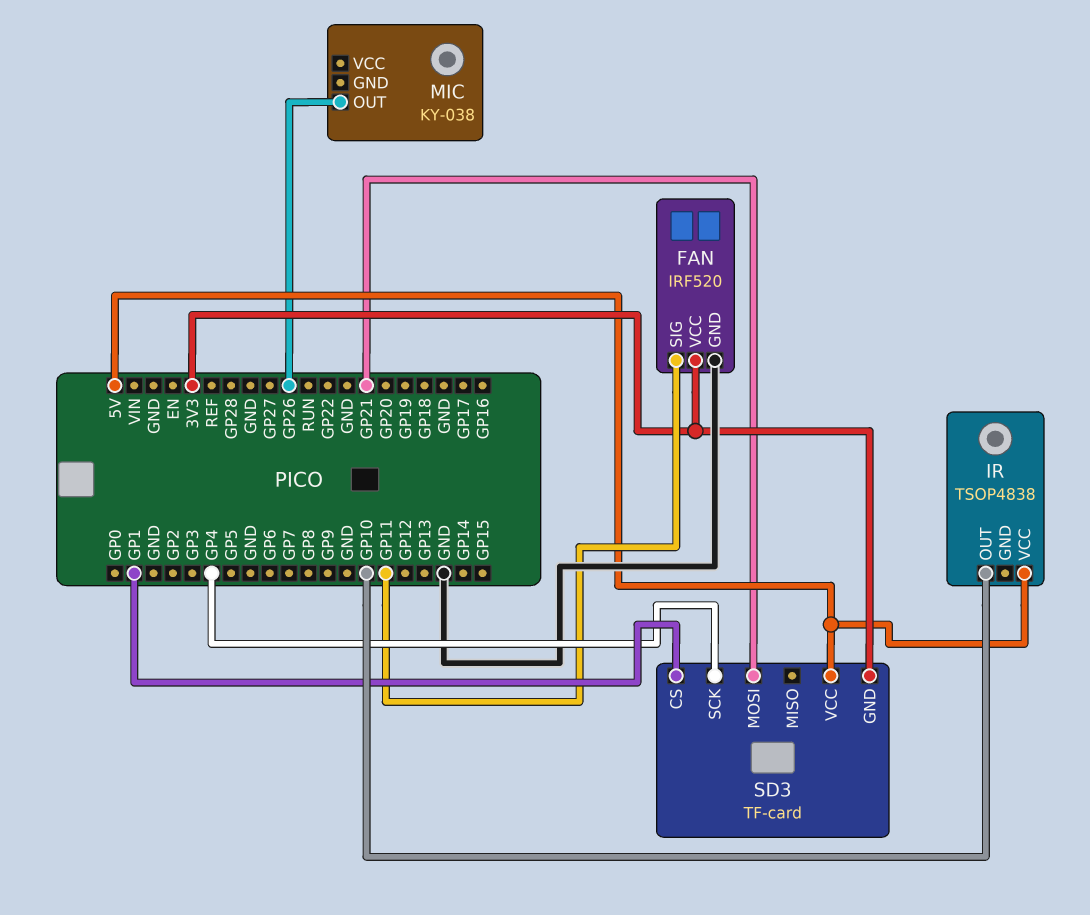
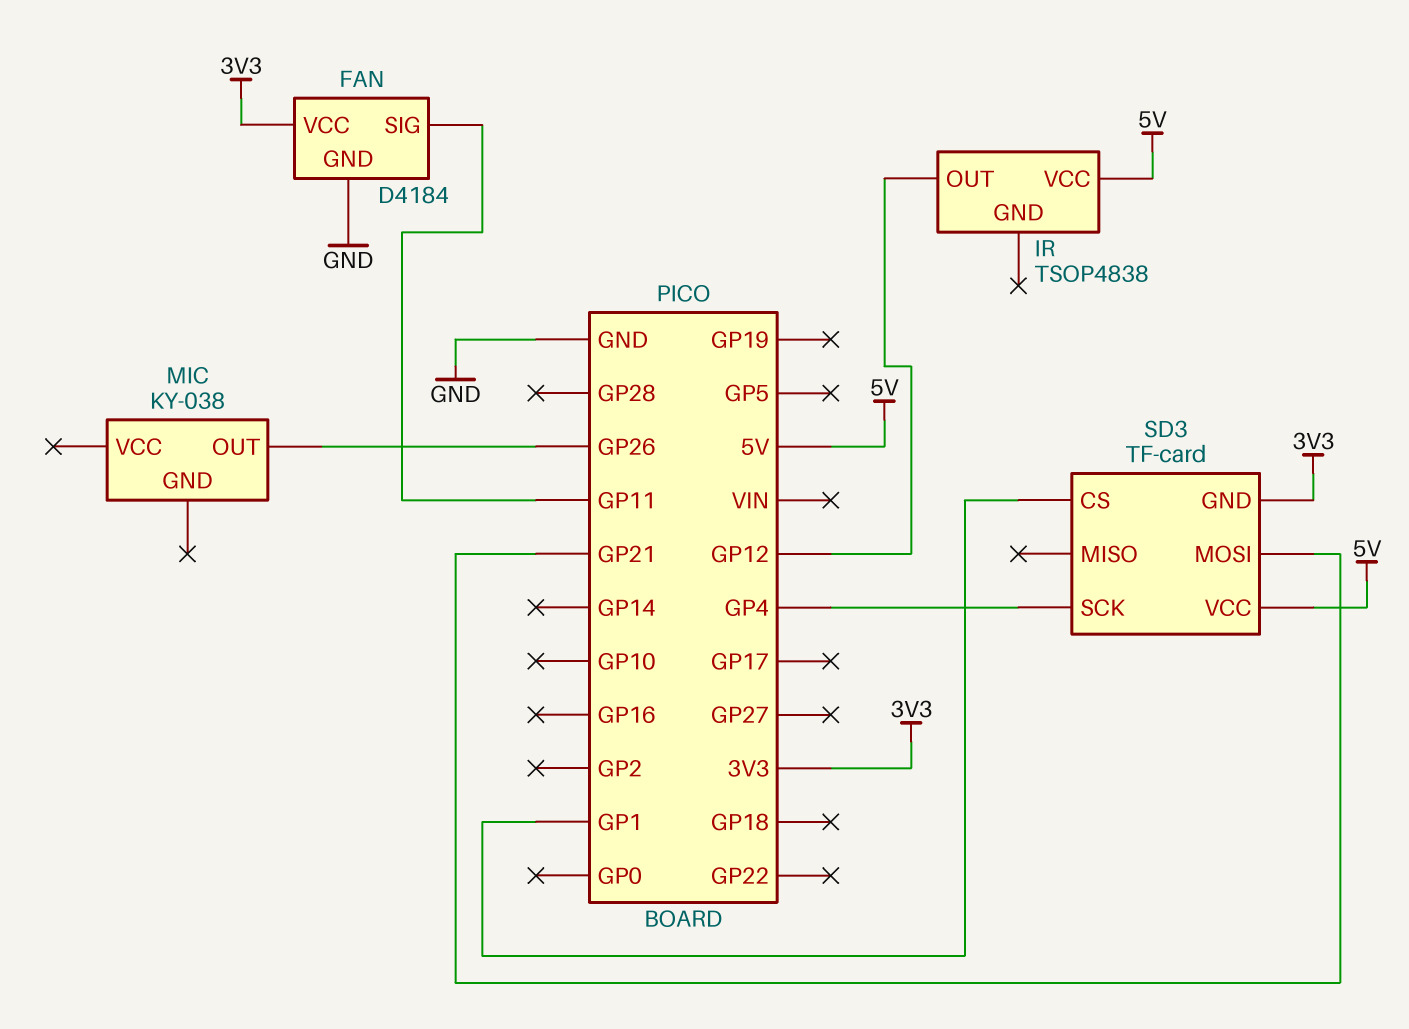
FAN: IRF520 -> D4184
IR pin OUT: GP10 -> GP12

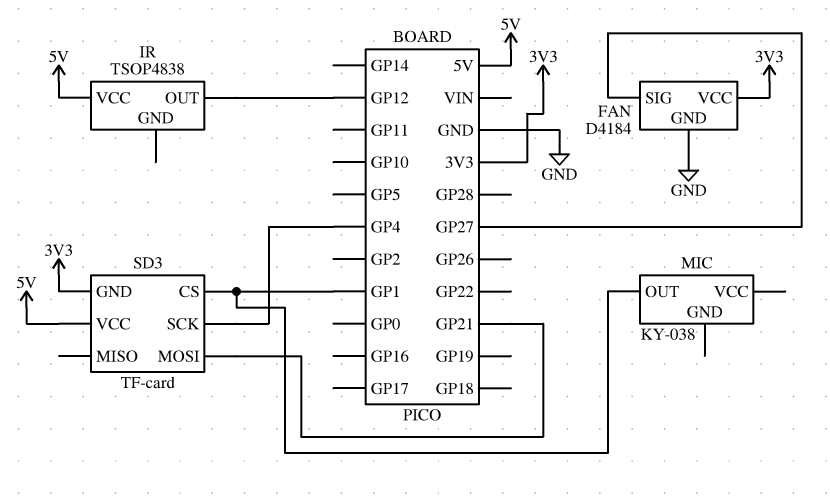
FAN pin SIG: GP11 -> GP27
MIC pin OUT: GP26 -> GP1

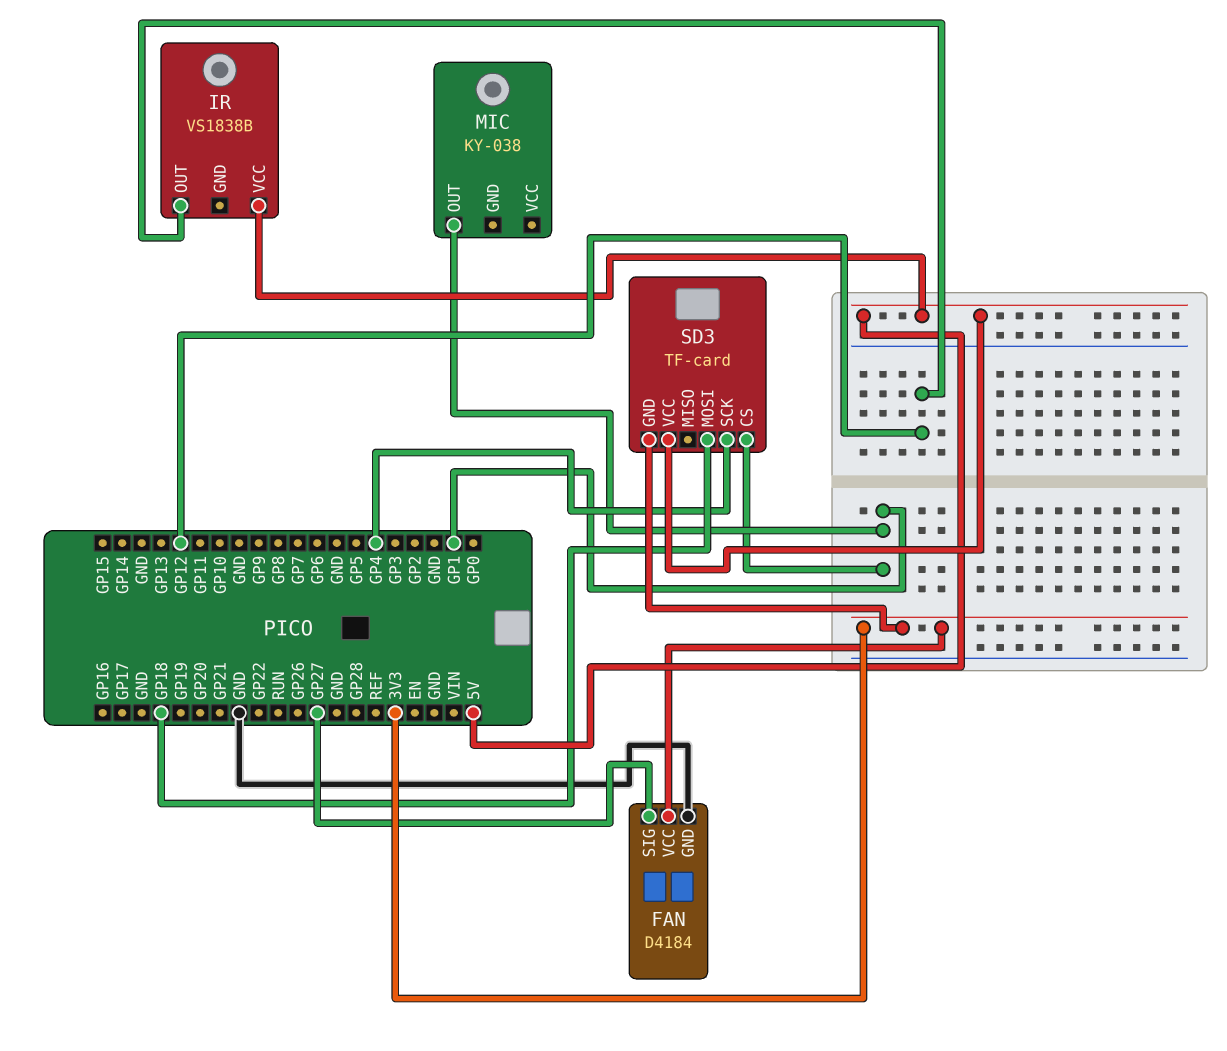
IR: TSOP4838 -> VS1838B
SD3 pin MOSI: GP21 -> GP18

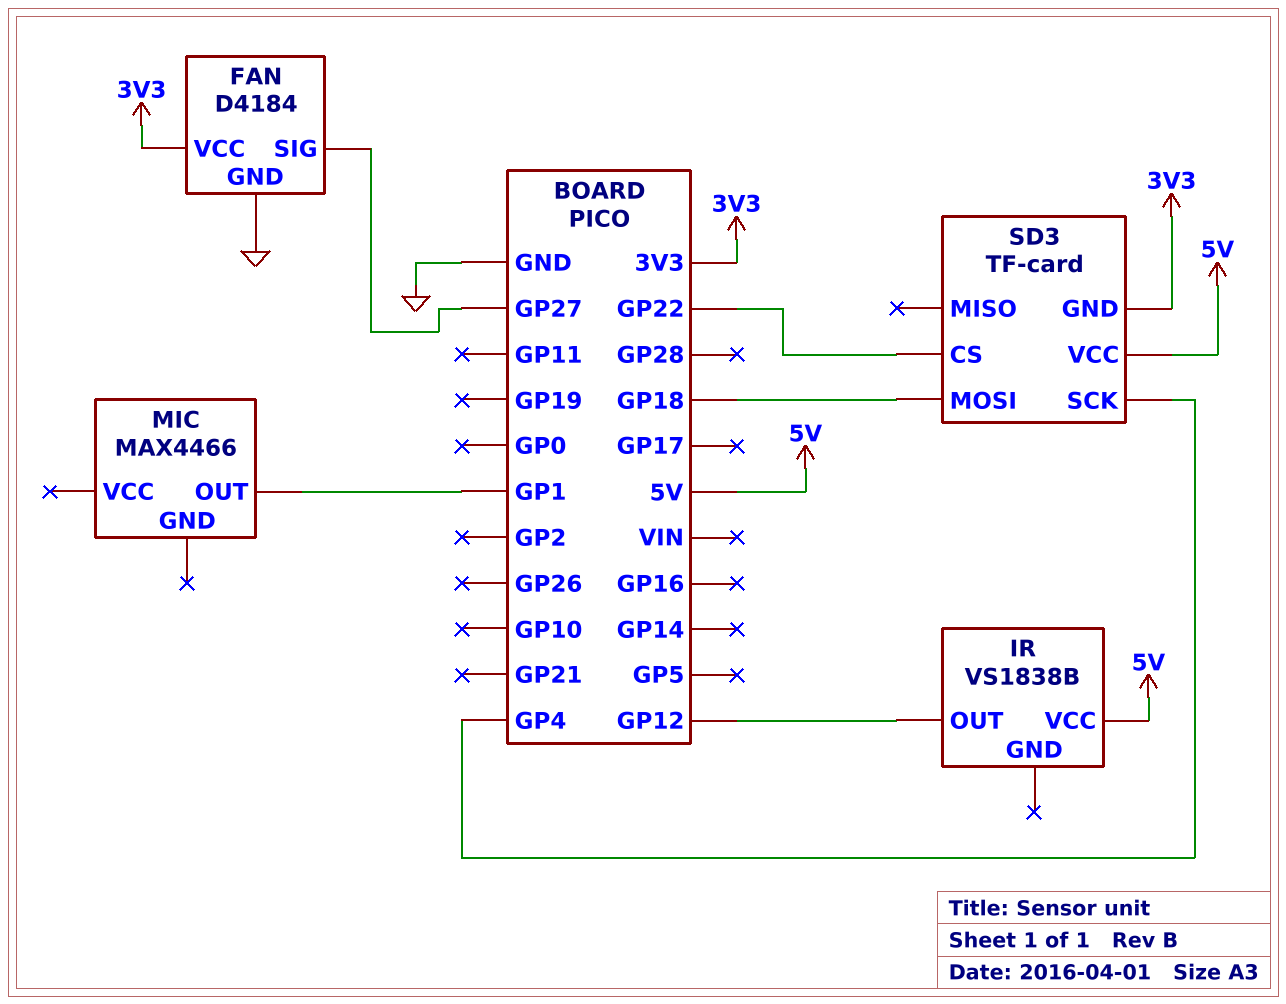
MIC: KY-038 -> MAX4466
SD3 pin CS: GP1 -> GP22

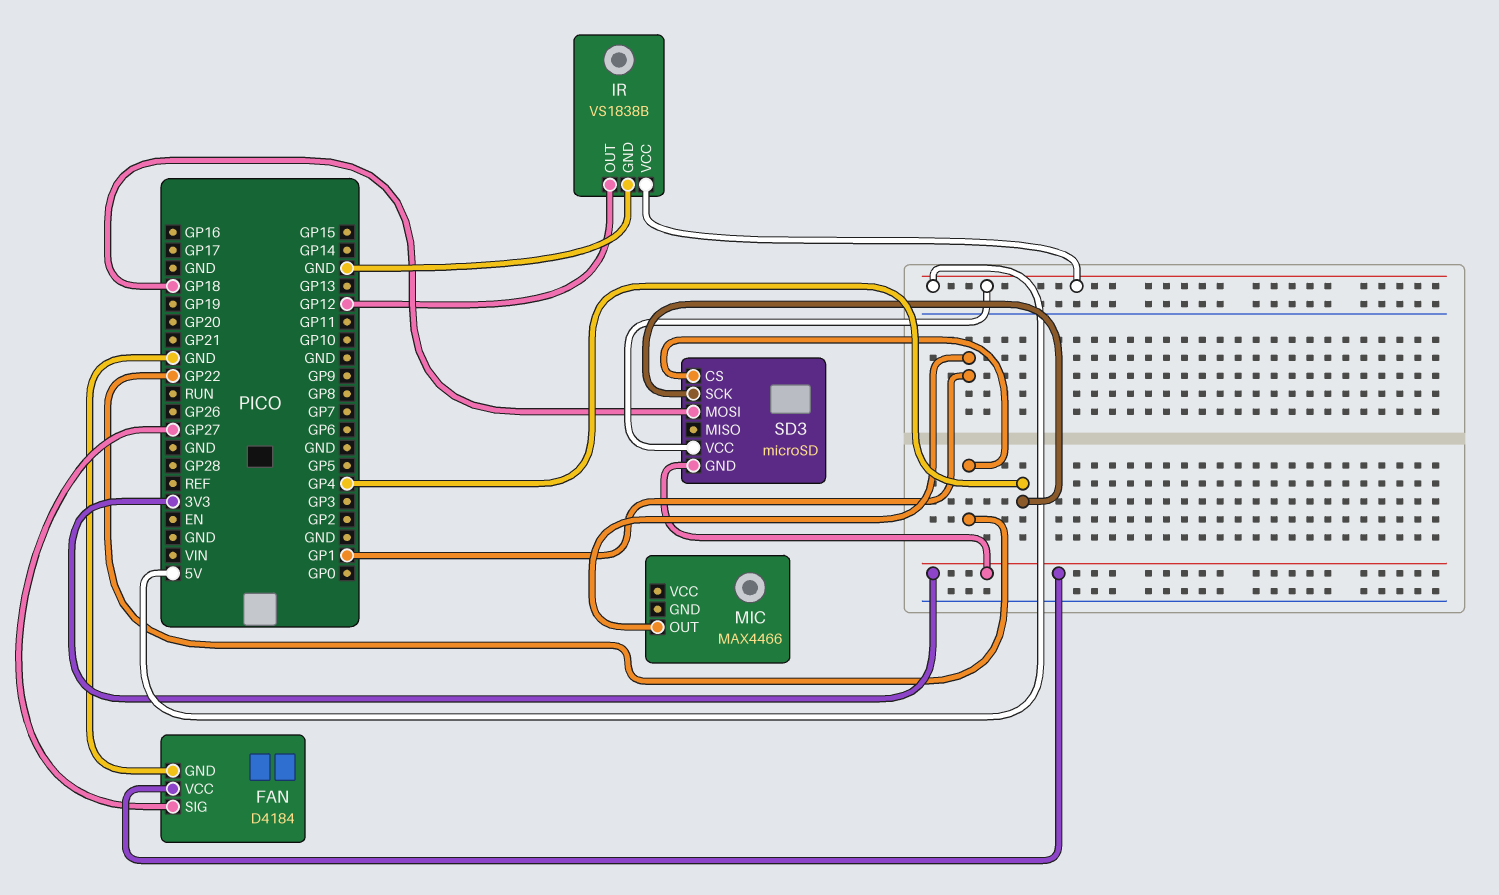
IR pin GND: none -> GND
SD3: TF-card -> microSD

